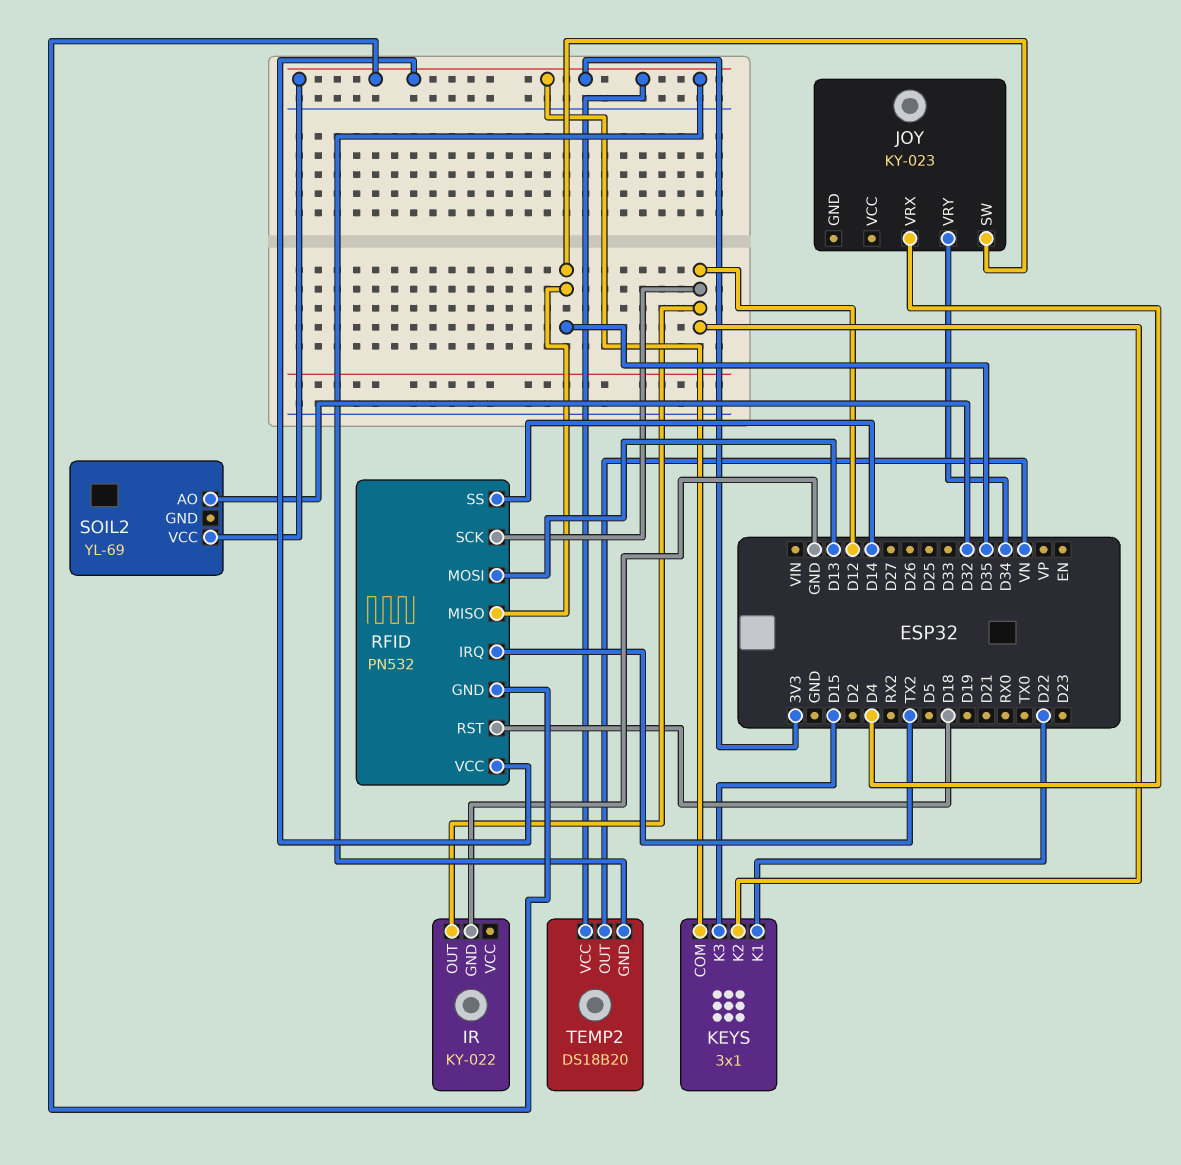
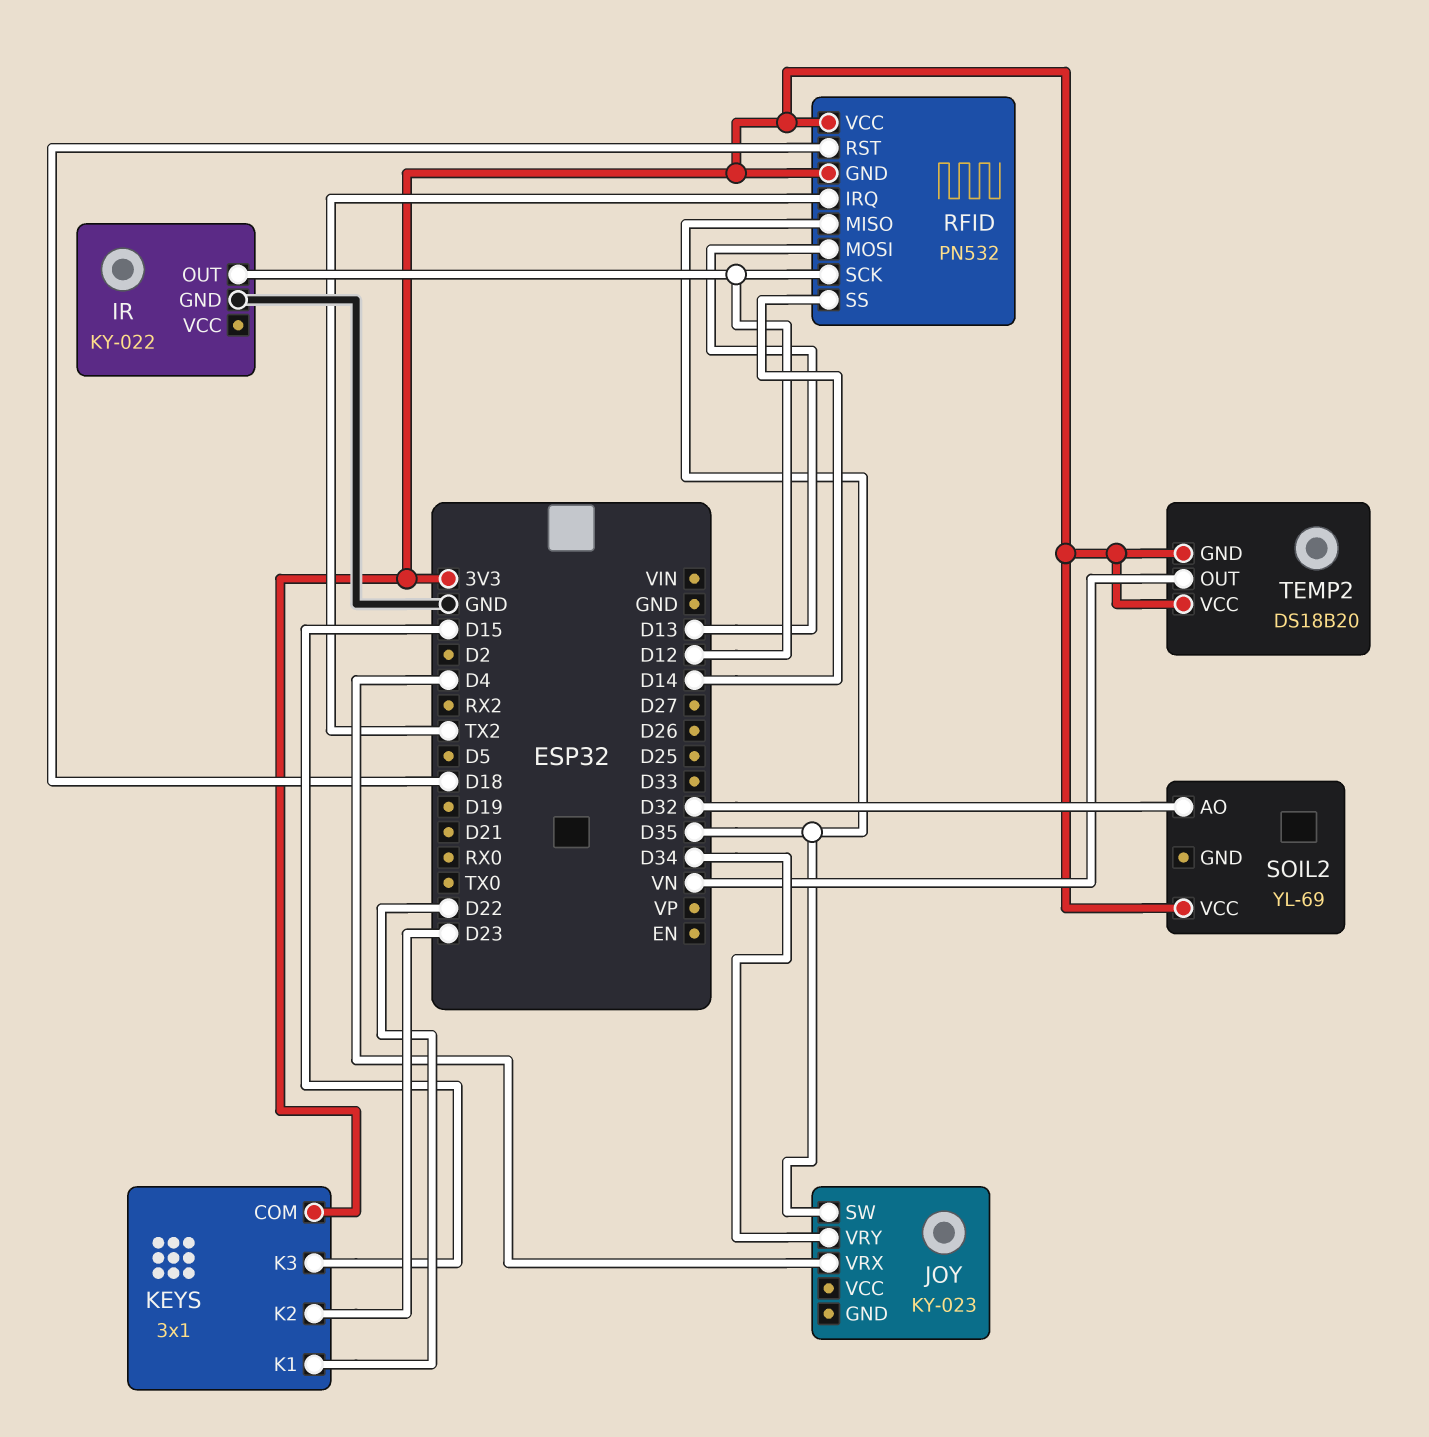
KEYS pin K2: D12 -> D23

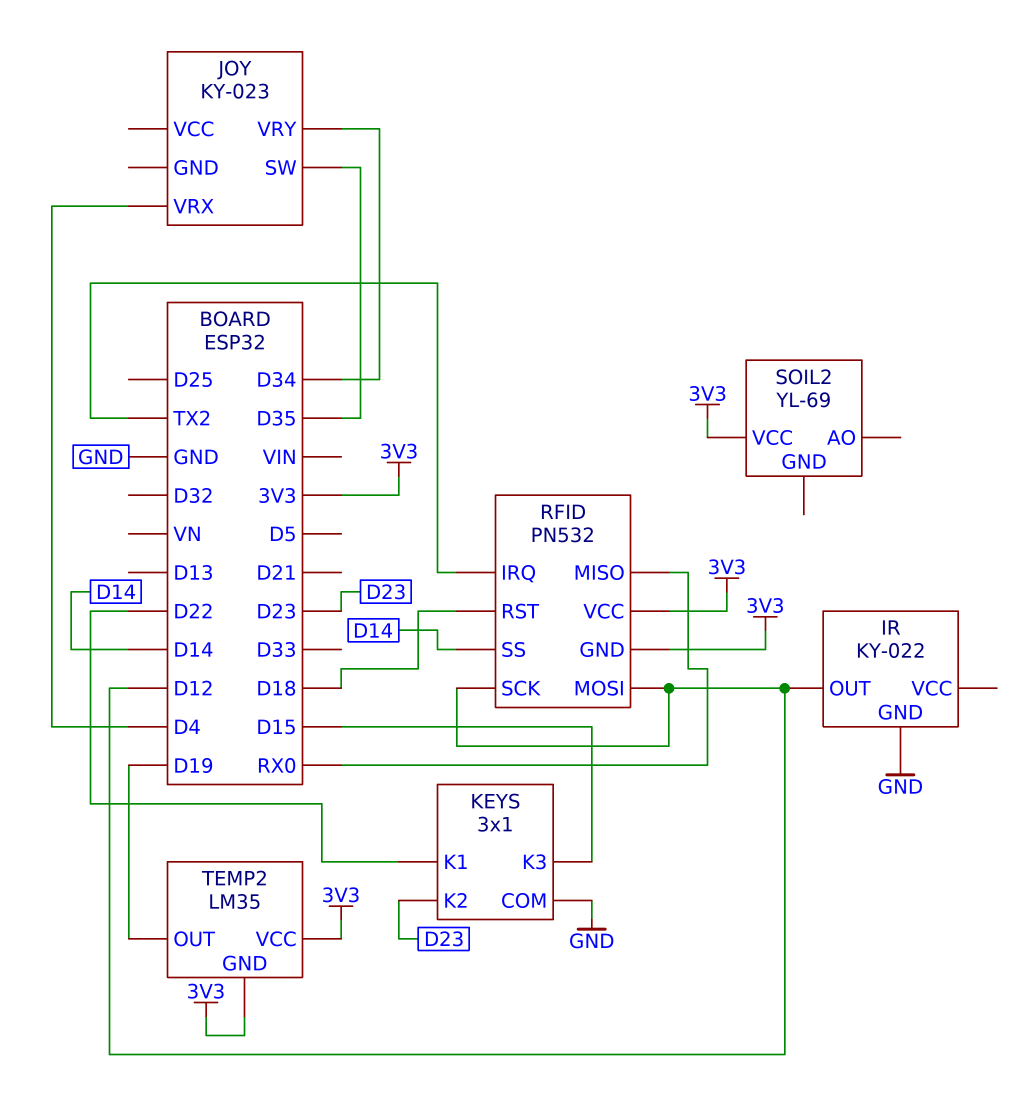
KEYS pin COM: 3V3 -> GND
RFID pin MISO: D35 -> RX0
RFID pin MOSI: D13 -> D12
SOIL2 pin AO: D32 -> none
TEMP2: DS18B20 -> LM35
TEMP2 pin OUT: VN -> D19

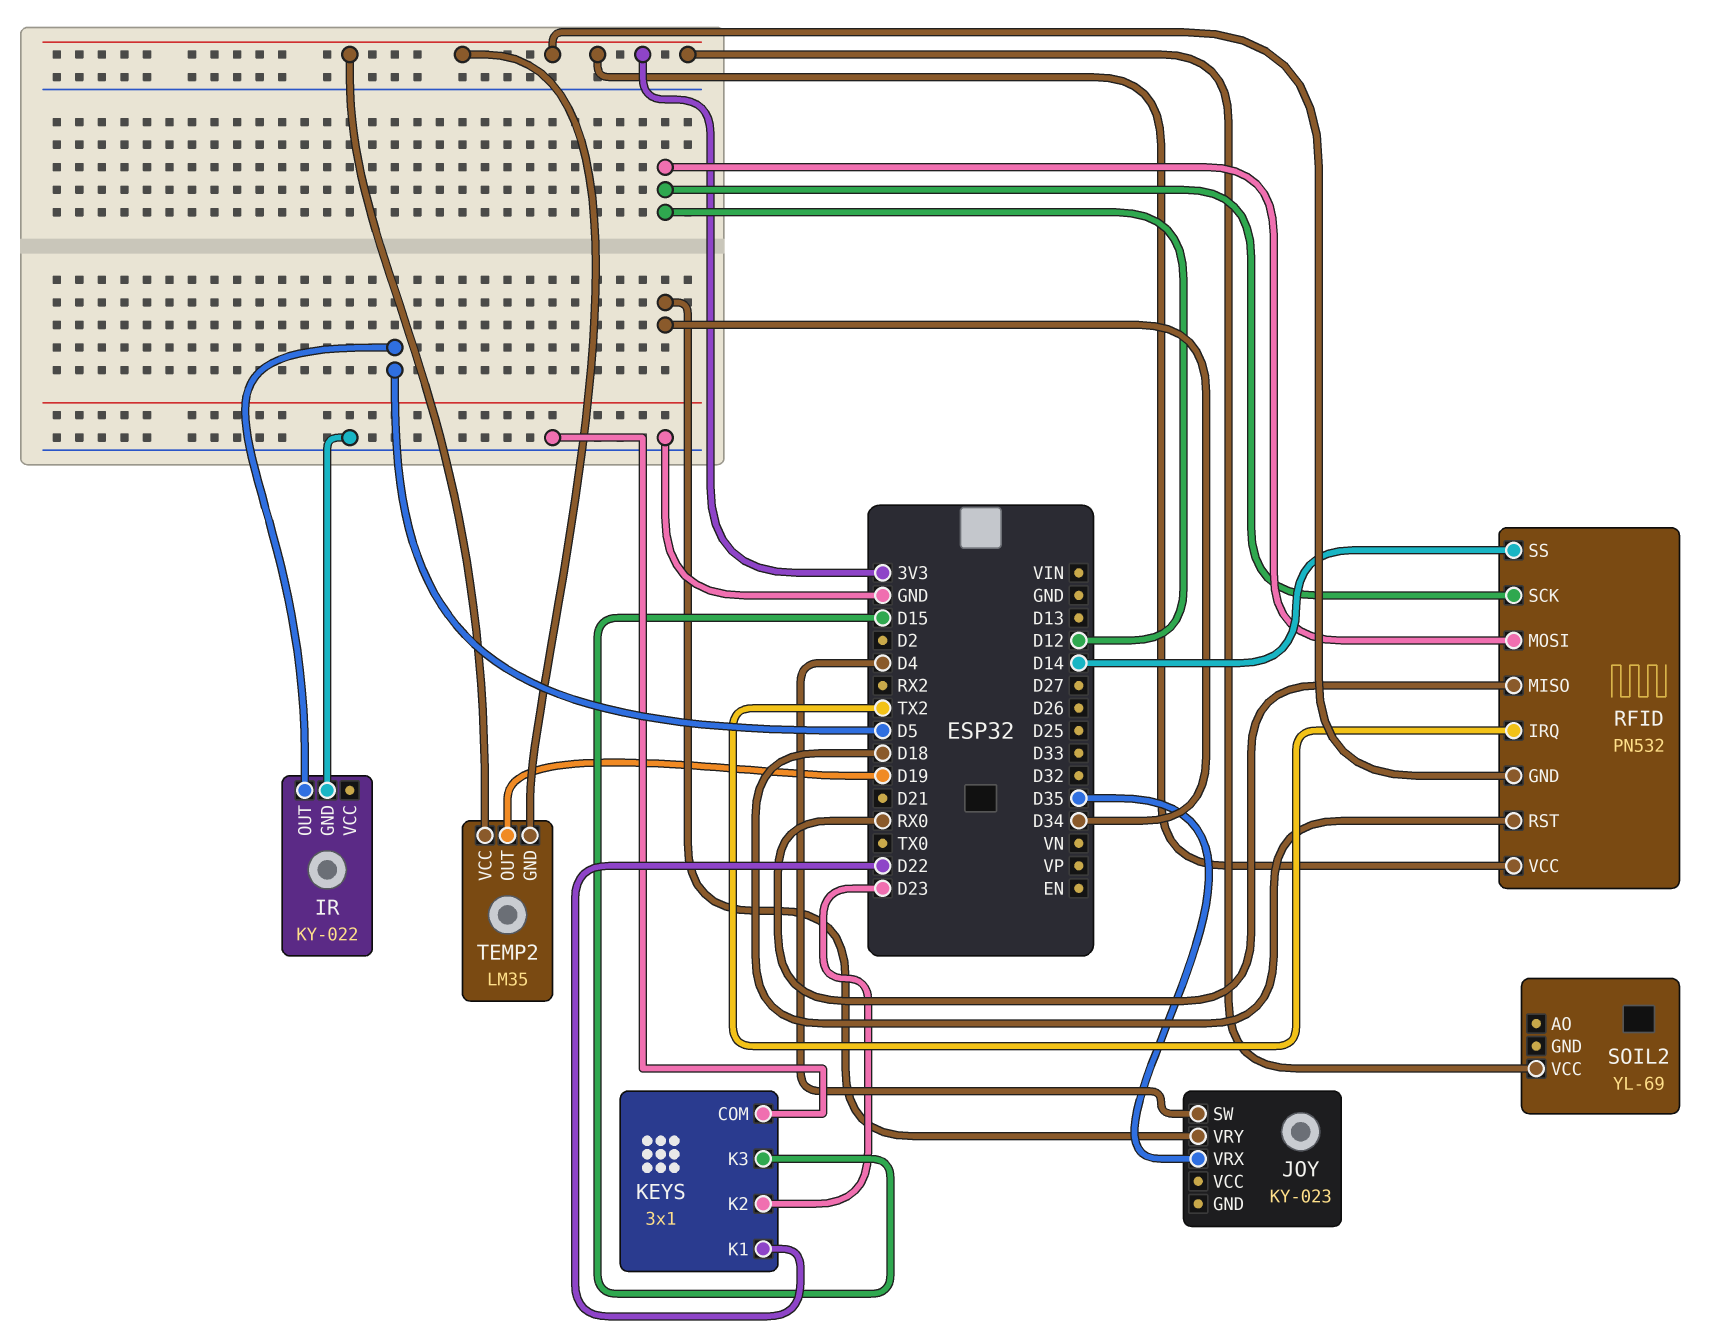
IR pin OUT: D12 -> D5
JOY pin SW: D35 -> D4
JOY pin VRX: D4 -> D35

